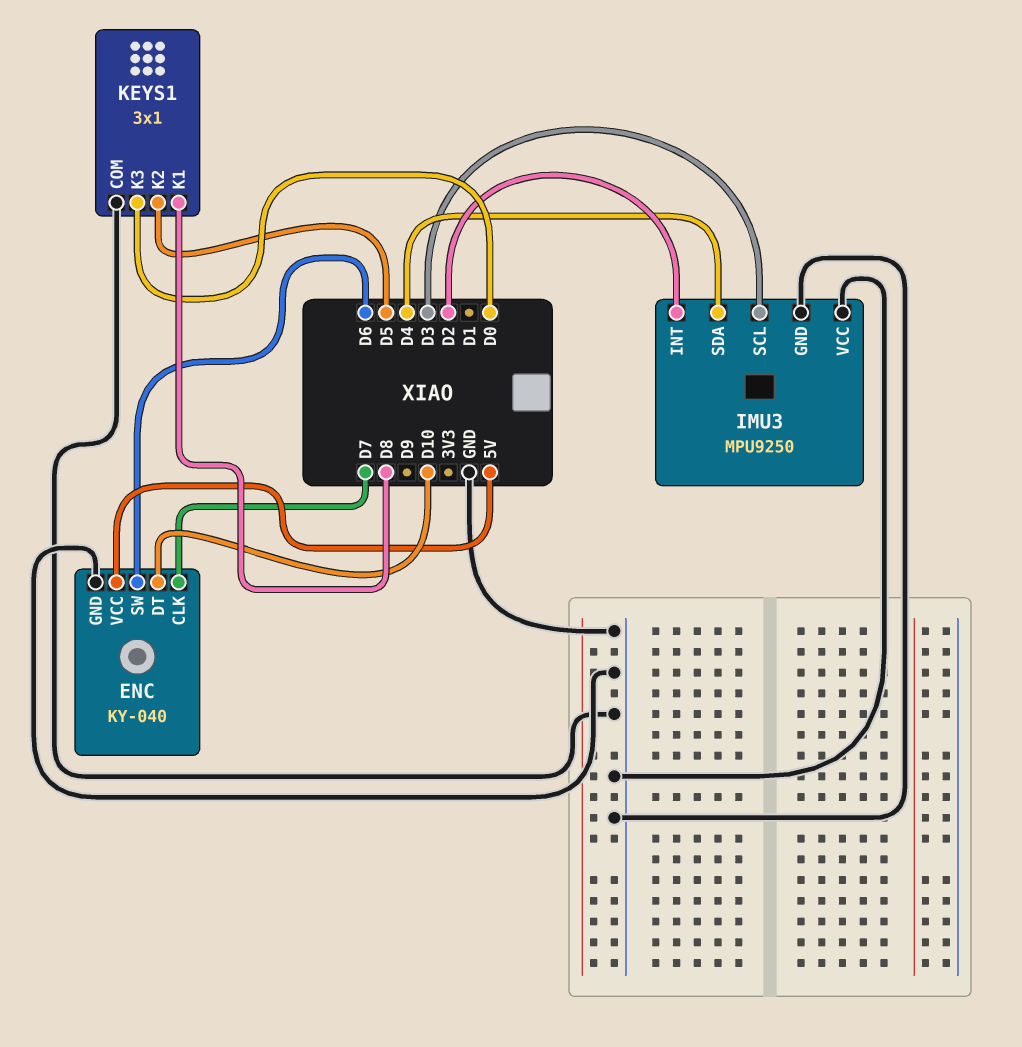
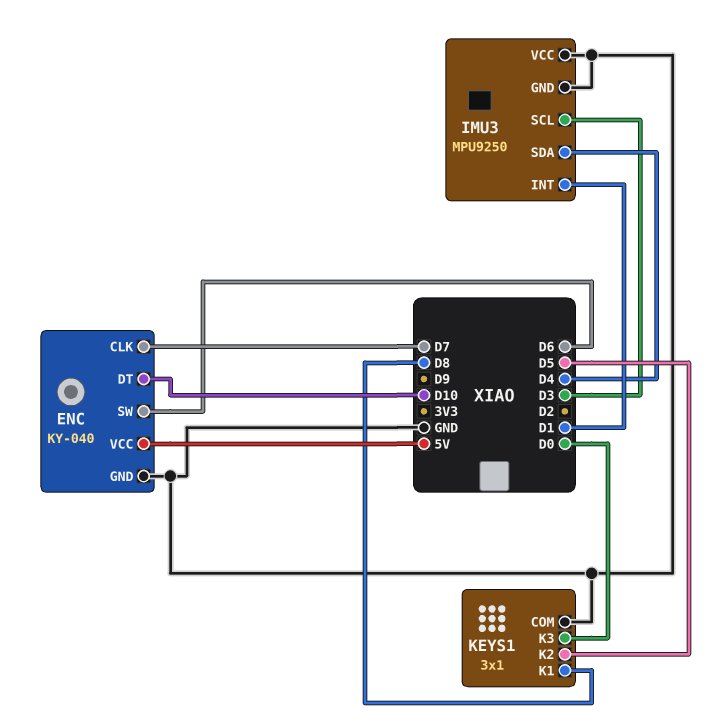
IMU3 pin INT: D2 -> D1

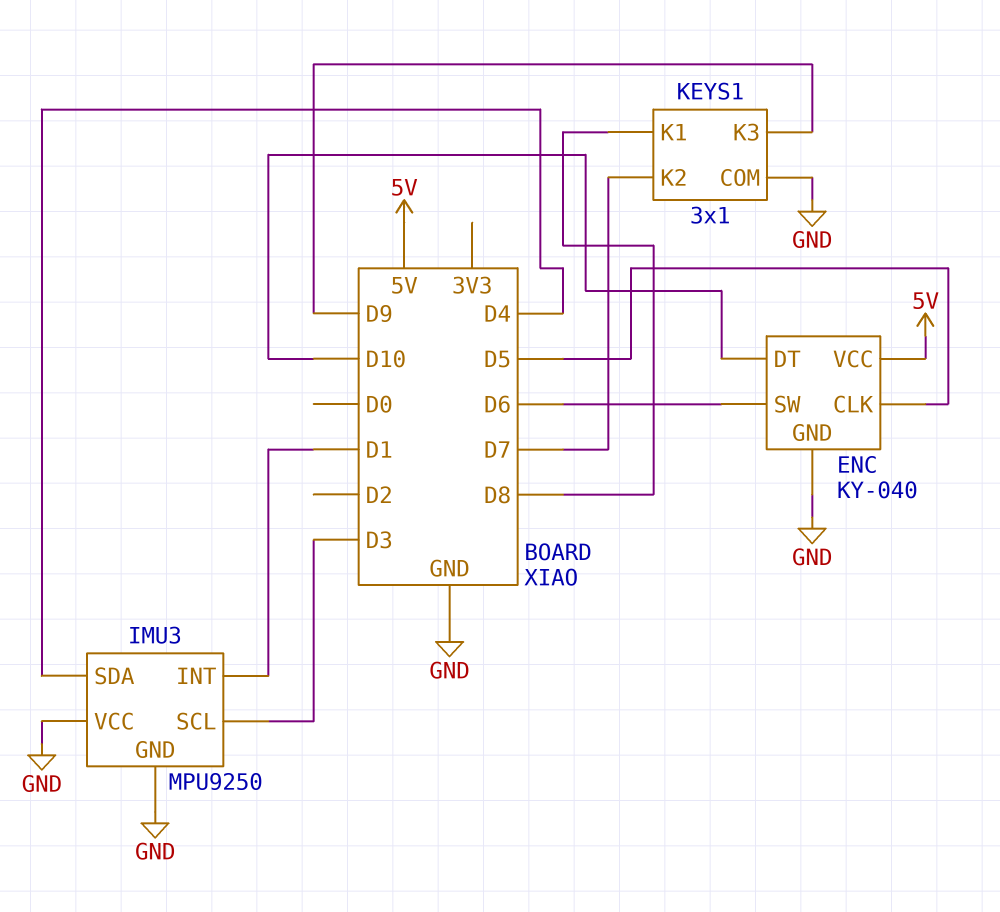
ENC pin CLK: D7 -> D5
KEYS1 pin K2: D5 -> D7
KEYS1 pin K3: D0 -> D9

